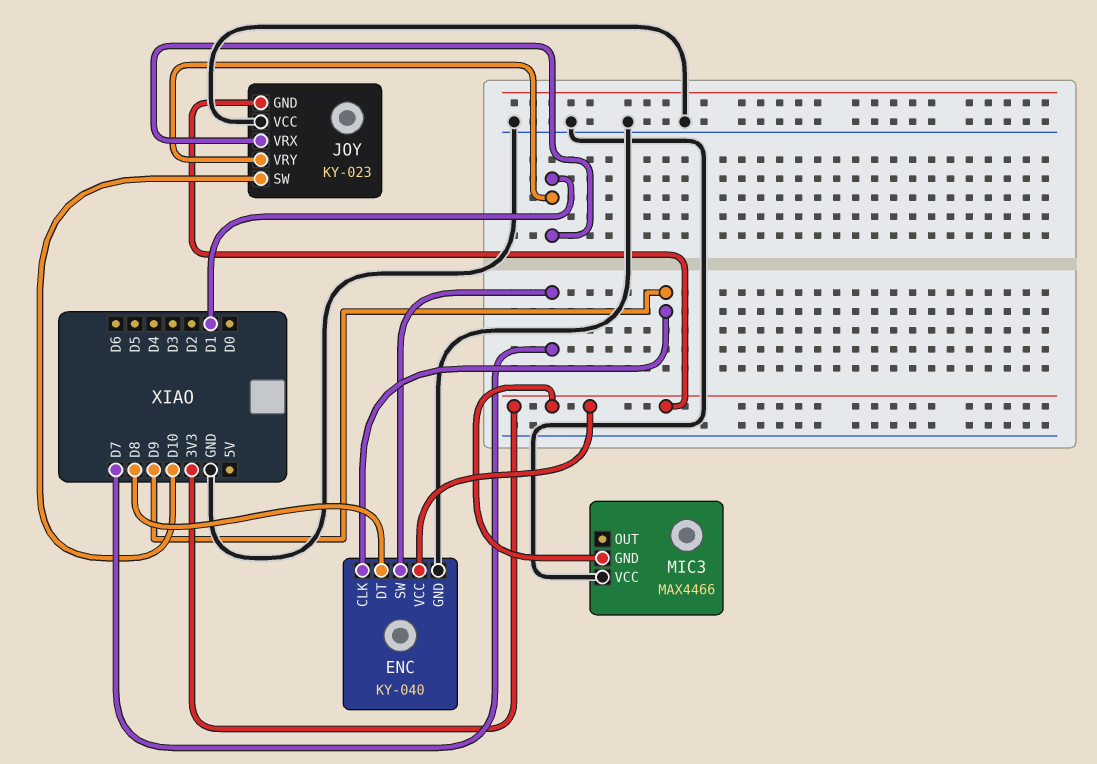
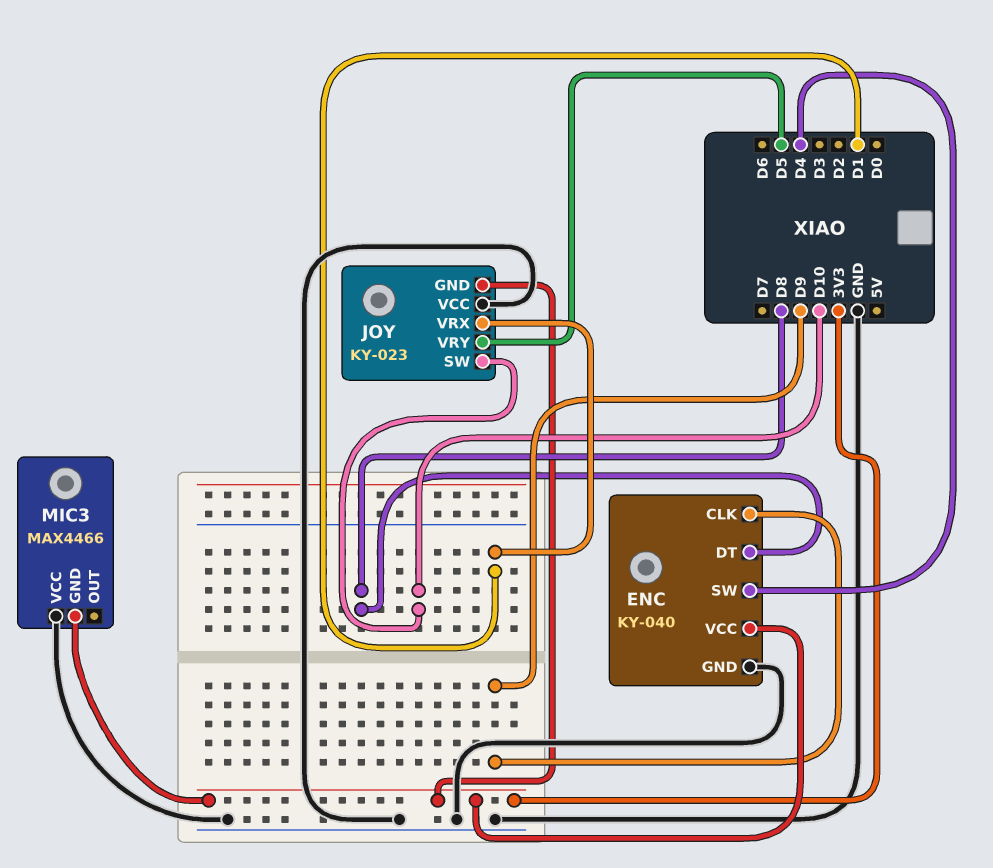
ENC pin SW: D7 -> D4
JOY pin VRY: D1 -> D5

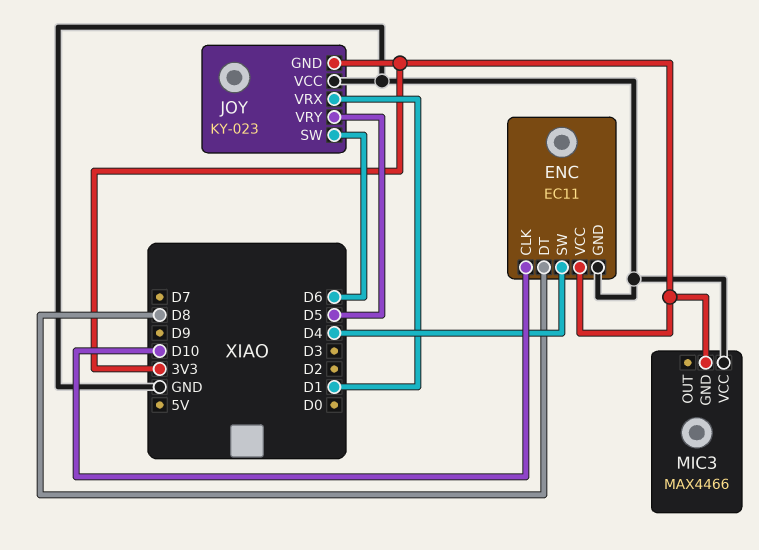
ENC: KY-040 -> EC11
ENC pin CLK: D9 -> D10
JOY pin SW: D10 -> D6

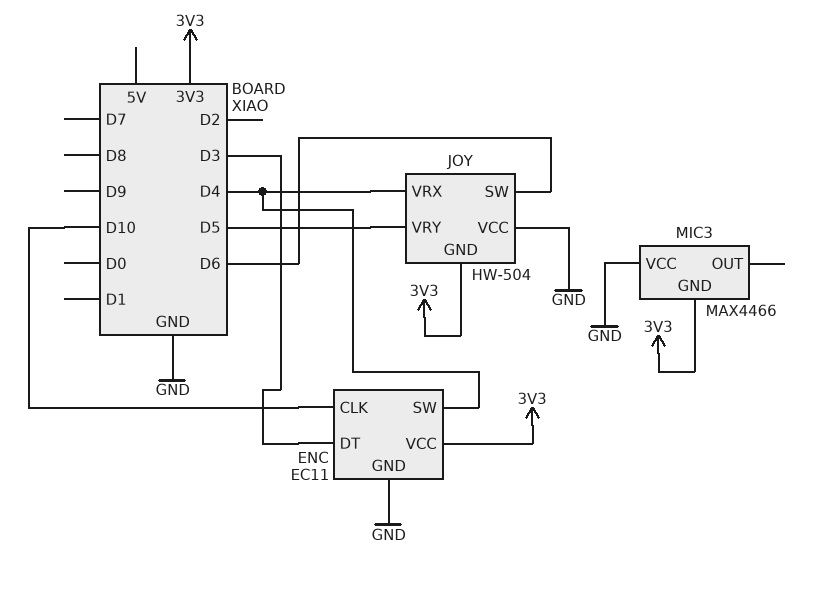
ENC pin DT: D8 -> D3
JOY: KY-023 -> HW-504
JOY pin VRX: D1 -> D4

